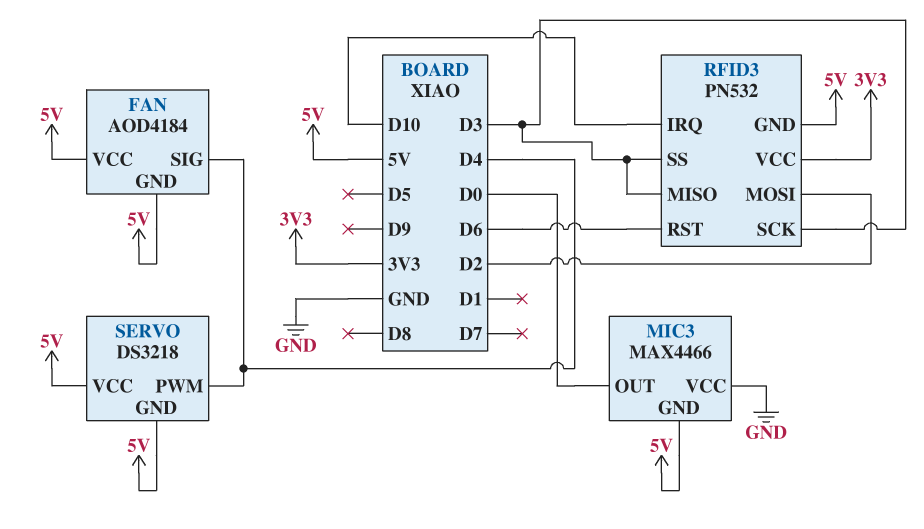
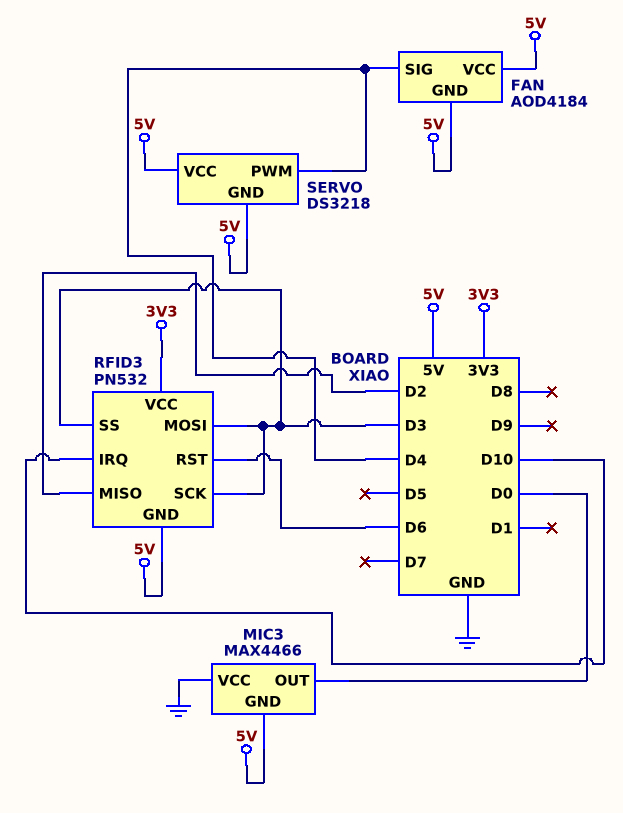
RFID3 pin MISO: D3 -> D2
RFID3 pin MOSI: D2 -> D3

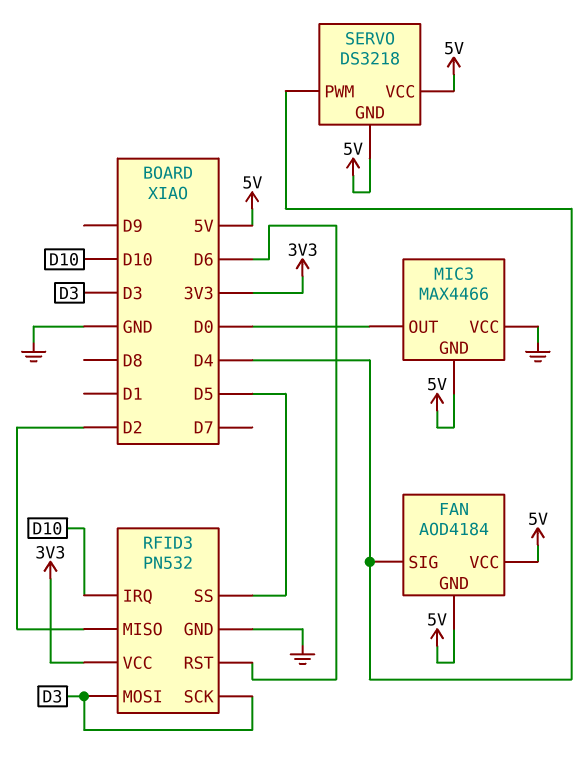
RFID3 pin GND: 5V -> GND
RFID3 pin SS: D3 -> D5

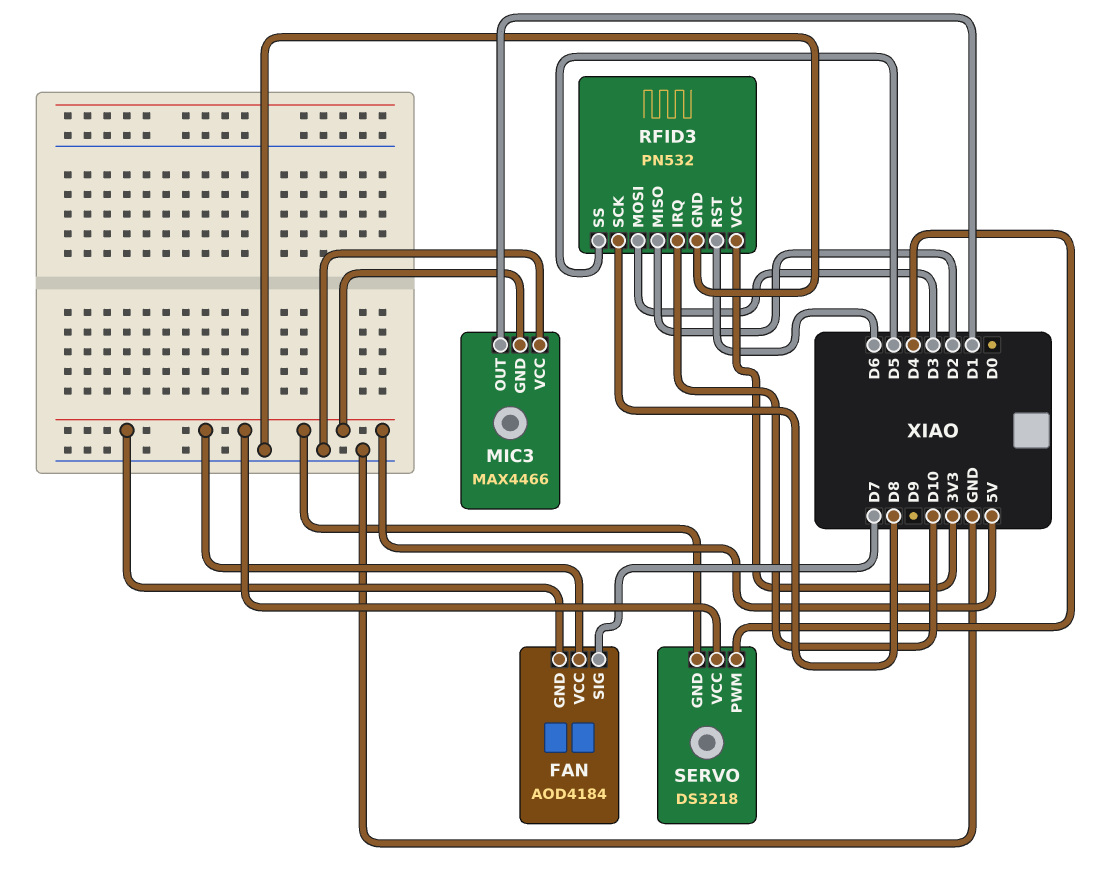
FAN pin SIG: D4 -> D7
MIC3 pin OUT: D0 -> D1
RFID3 pin SCK: D3 -> D8

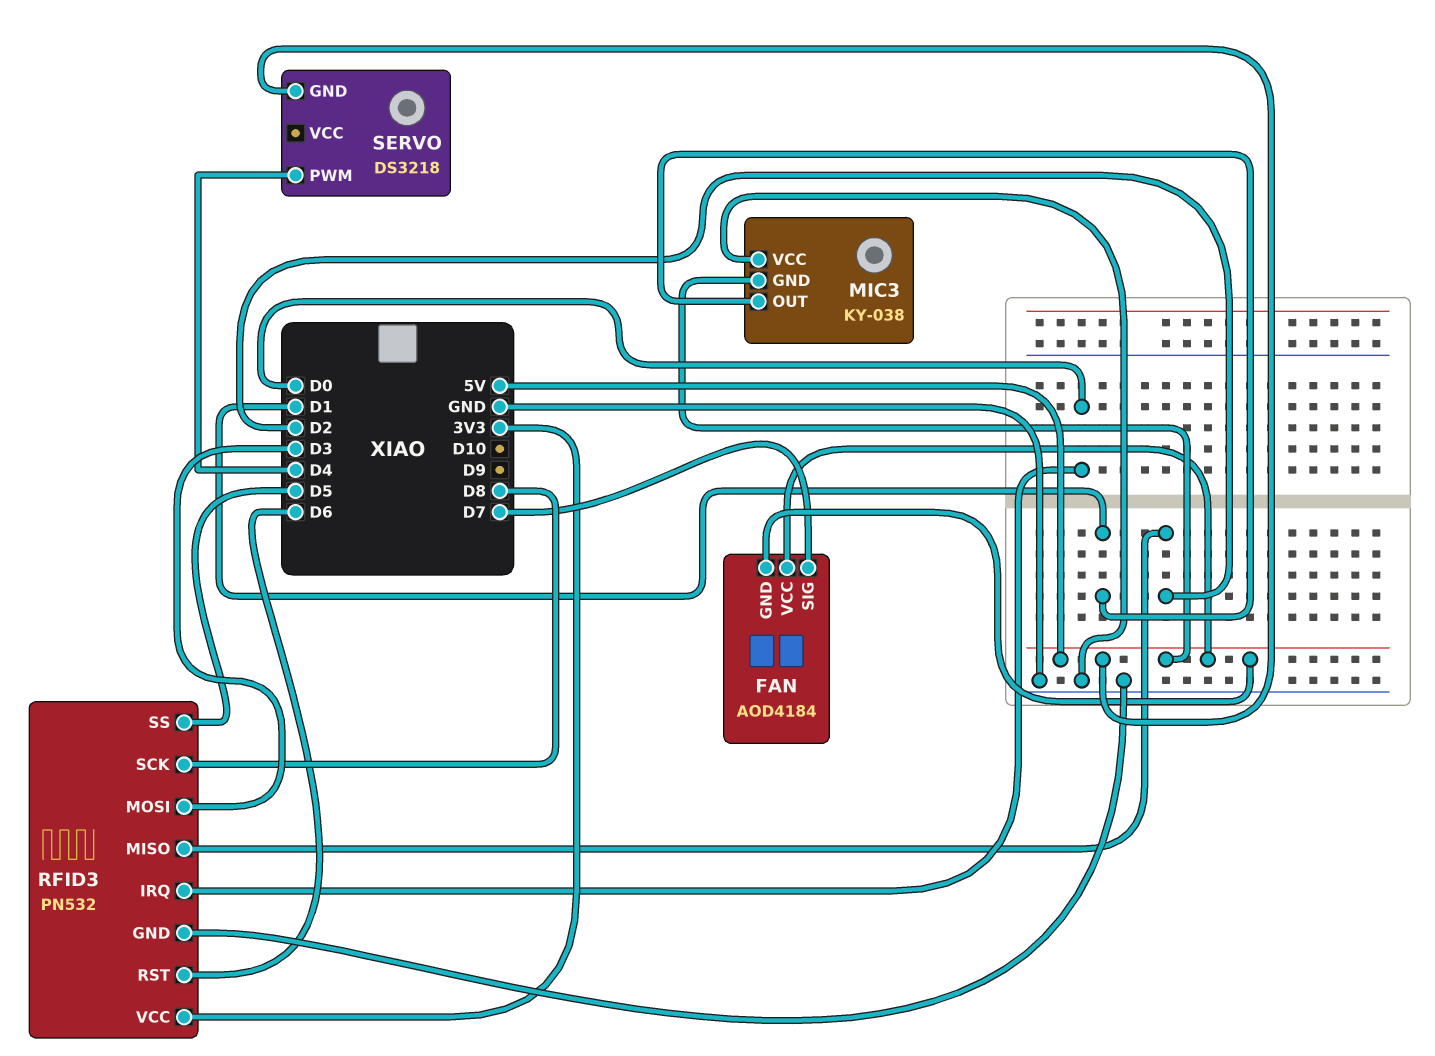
MIC3: MAX4466 -> KY-038
RFID3 pin IRQ: D10 -> D0
SERVO pin VCC: 5V -> none

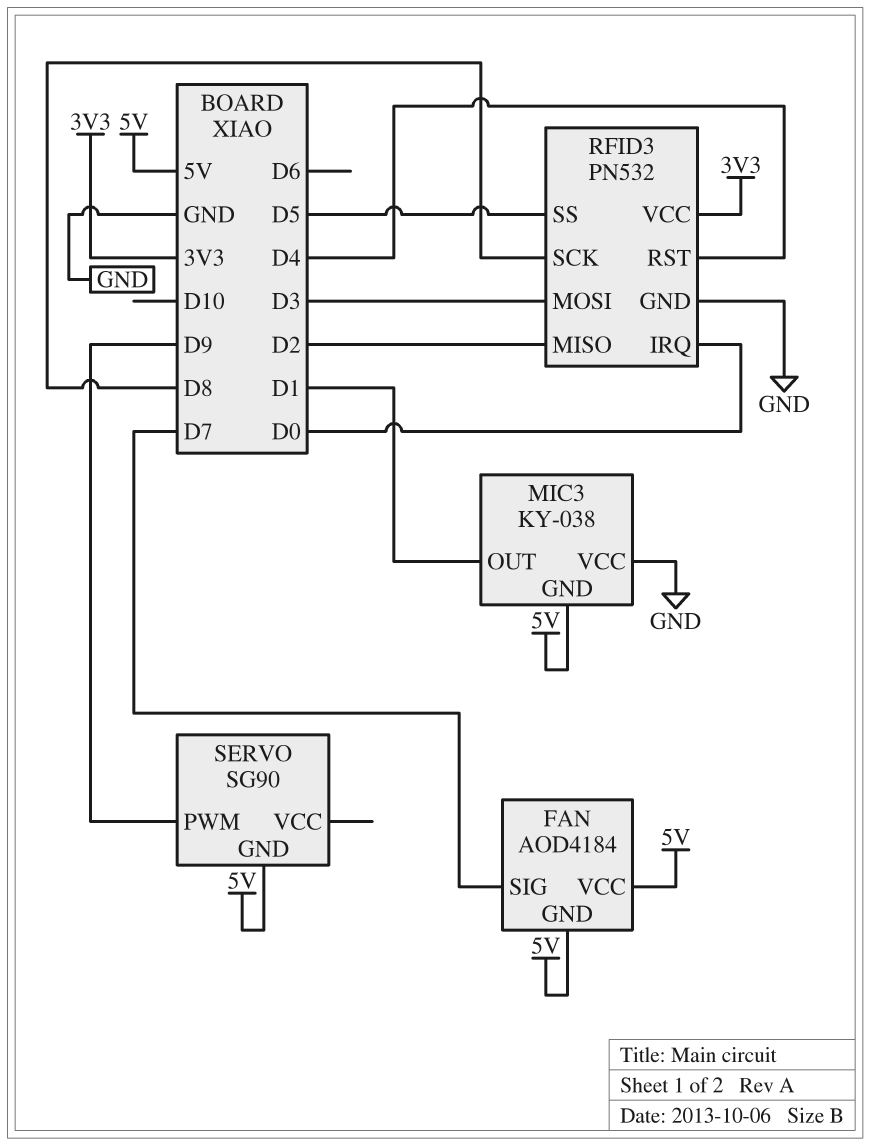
RFID3 pin RST: D6 -> D4
SERVO: DS3218 -> SG90
SERVO pin PWM: D4 -> D9

